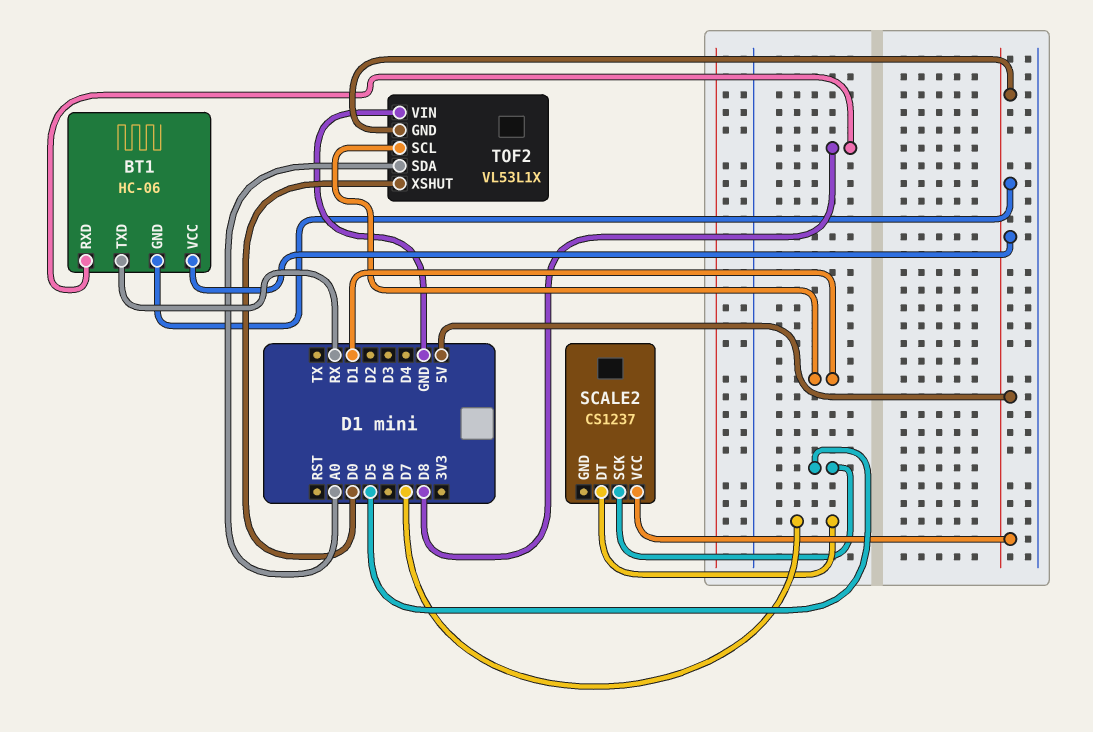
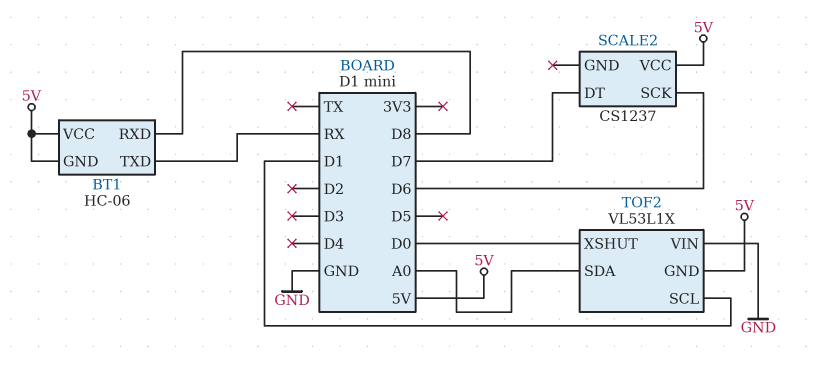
SCALE2 pin SCK: D5 -> D6

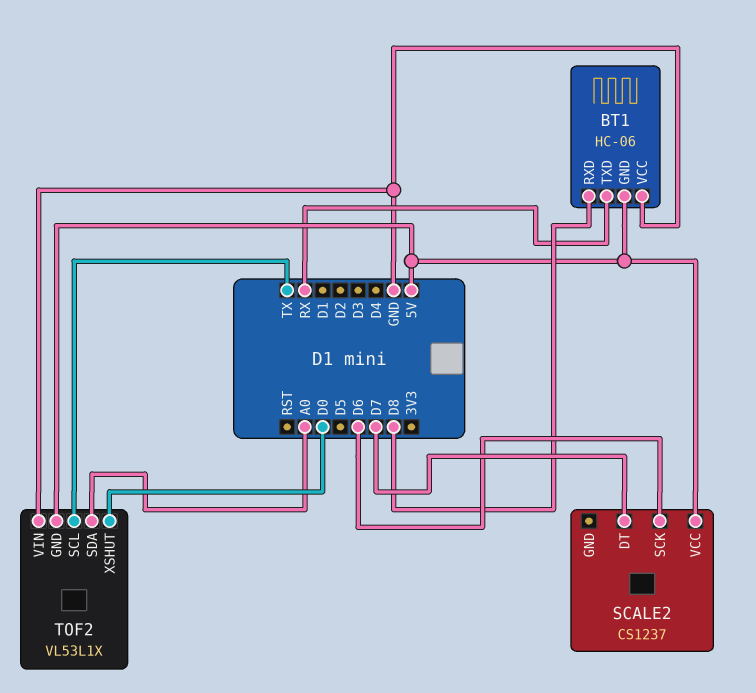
BT1 pin VCC: 5V -> GND
TOF2 pin SCL: D1 -> TX

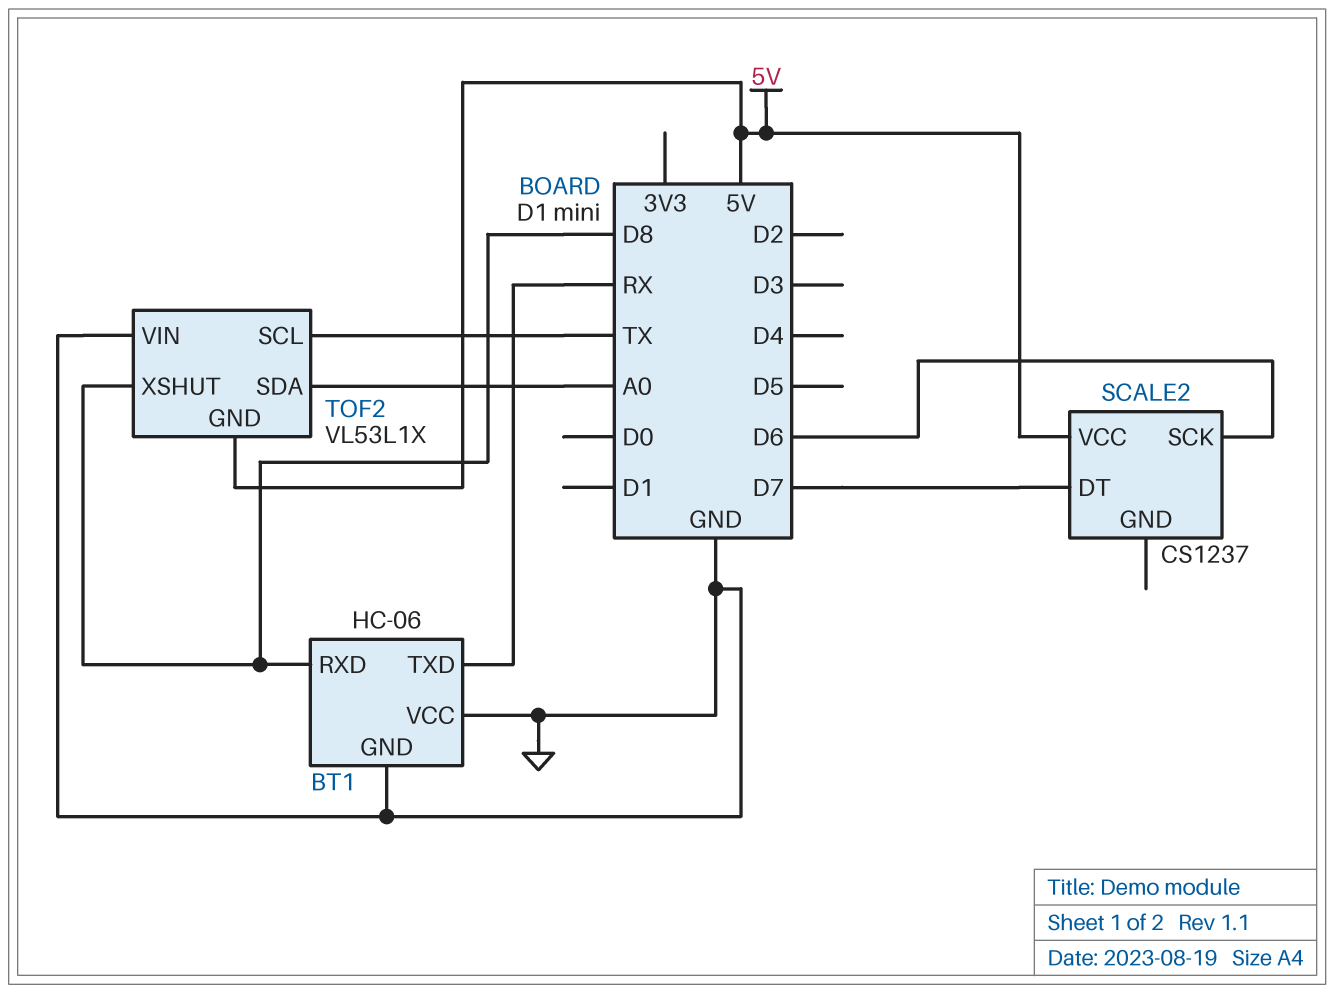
BT1 pin GND: 5V -> GND
TOF2 pin XSHUT: D0 -> D8

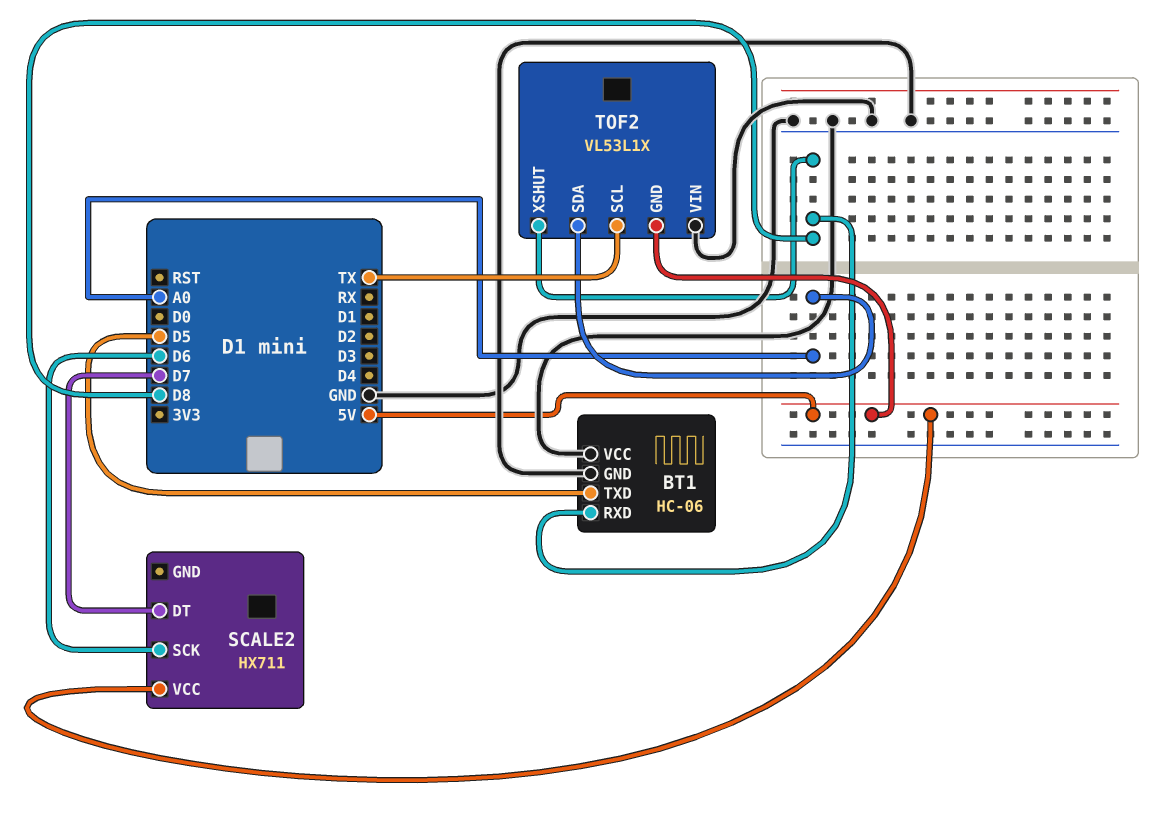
BT1 pin TXD: RX -> D5
SCALE2: CS1237 -> HX711

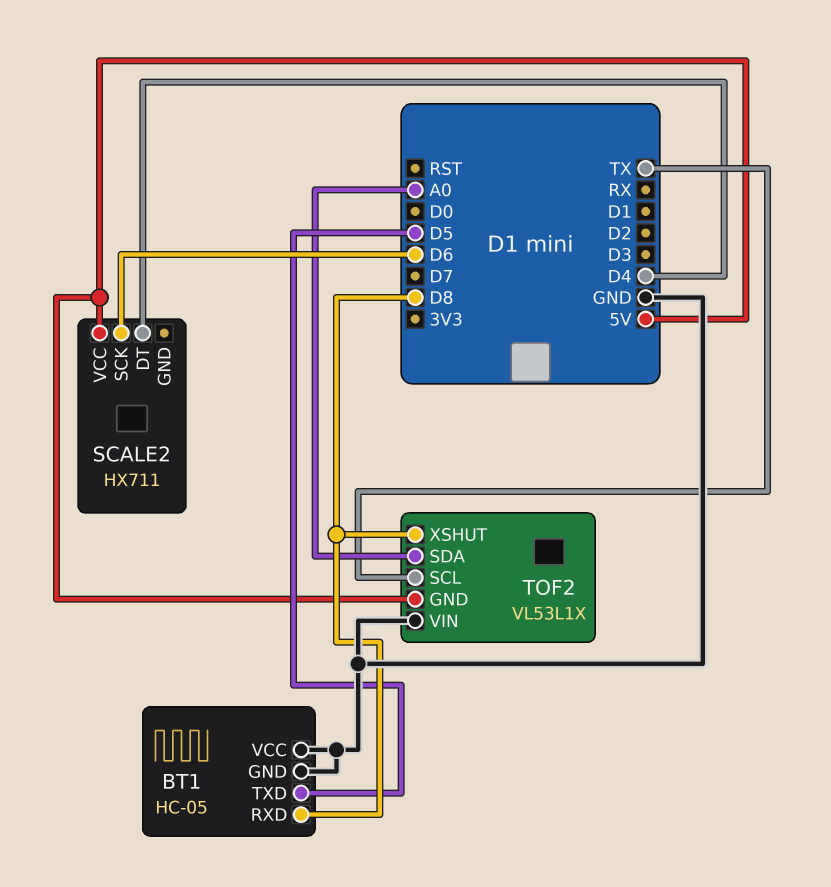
BT1: HC-06 -> HC-05
SCALE2 pin DT: D7 -> D4

